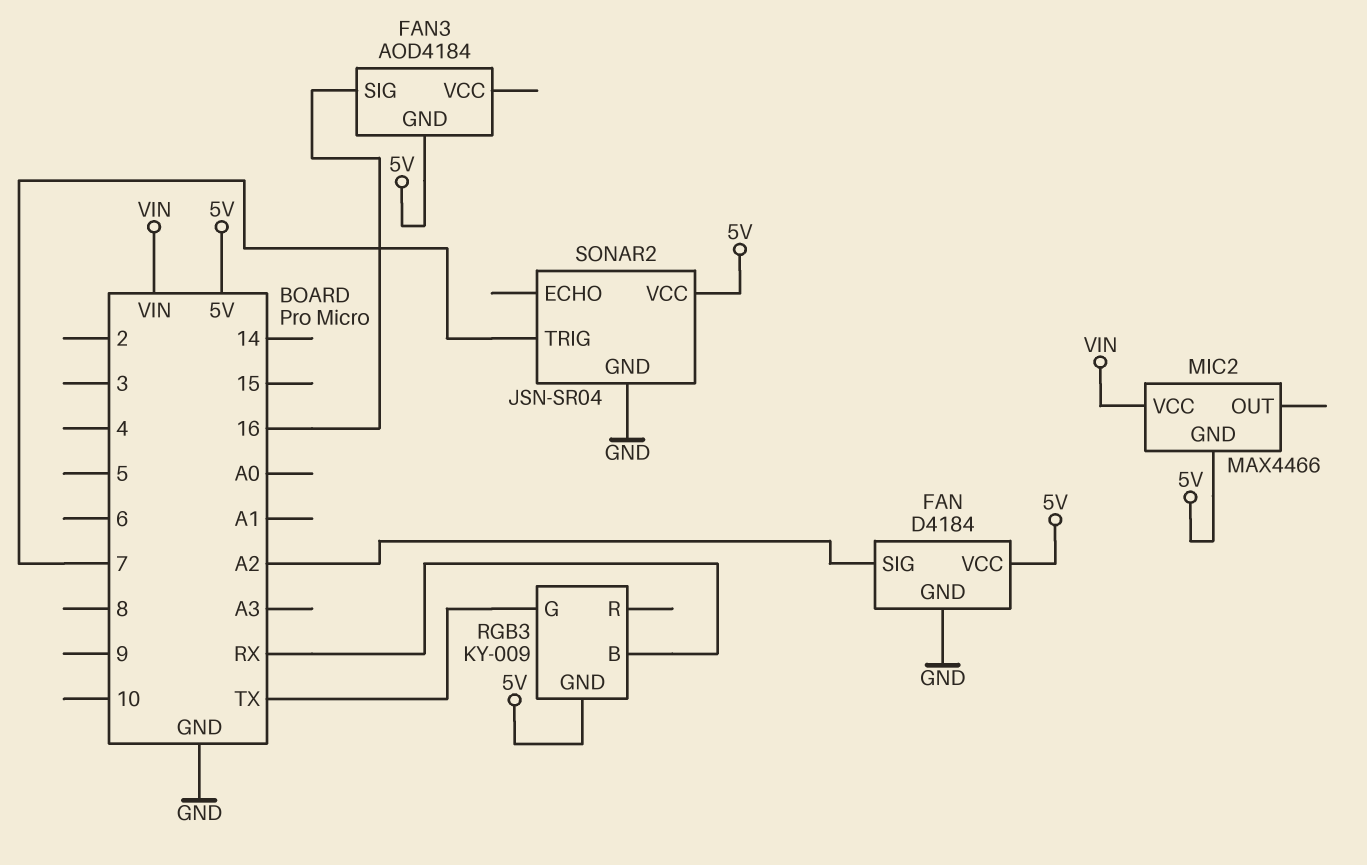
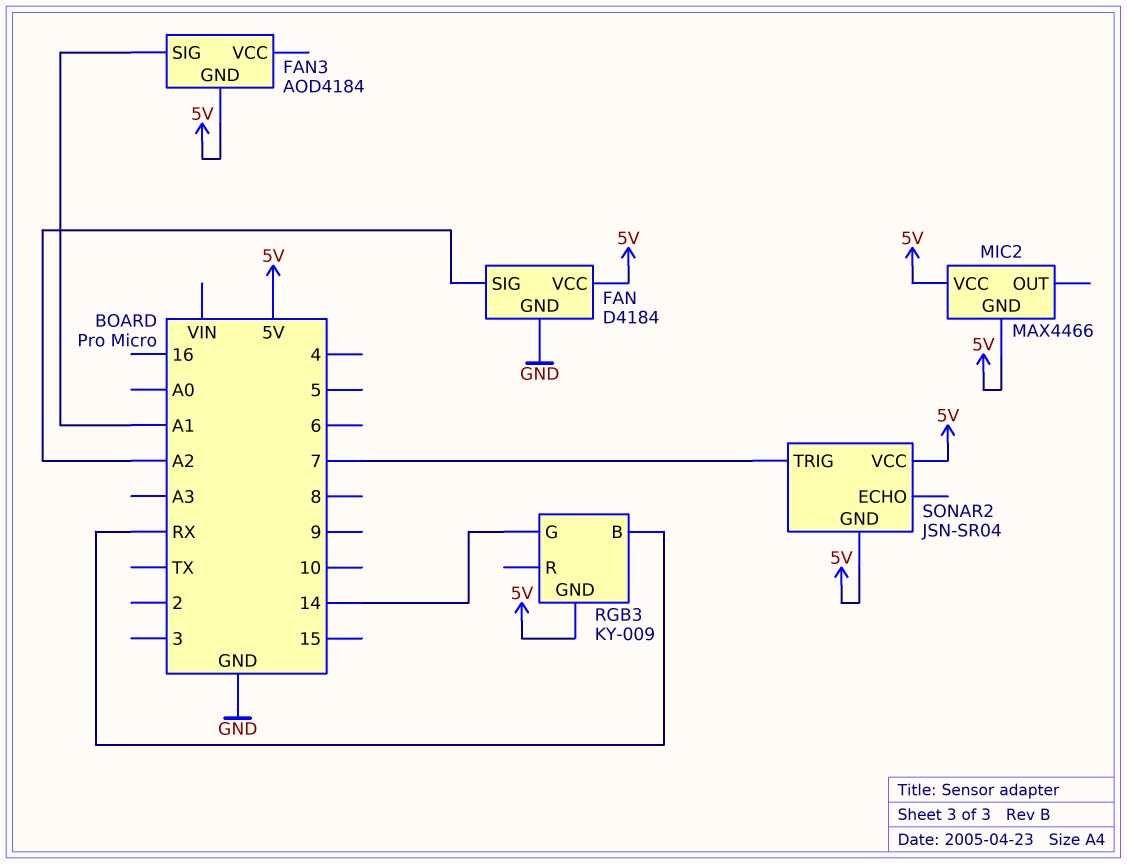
FAN3 pin SIG: 16 -> A1
MIC2 pin VCC: VIN -> 5V
RGB3 pin G: TX -> 14
SONAR2 pin GND: GND -> 5V

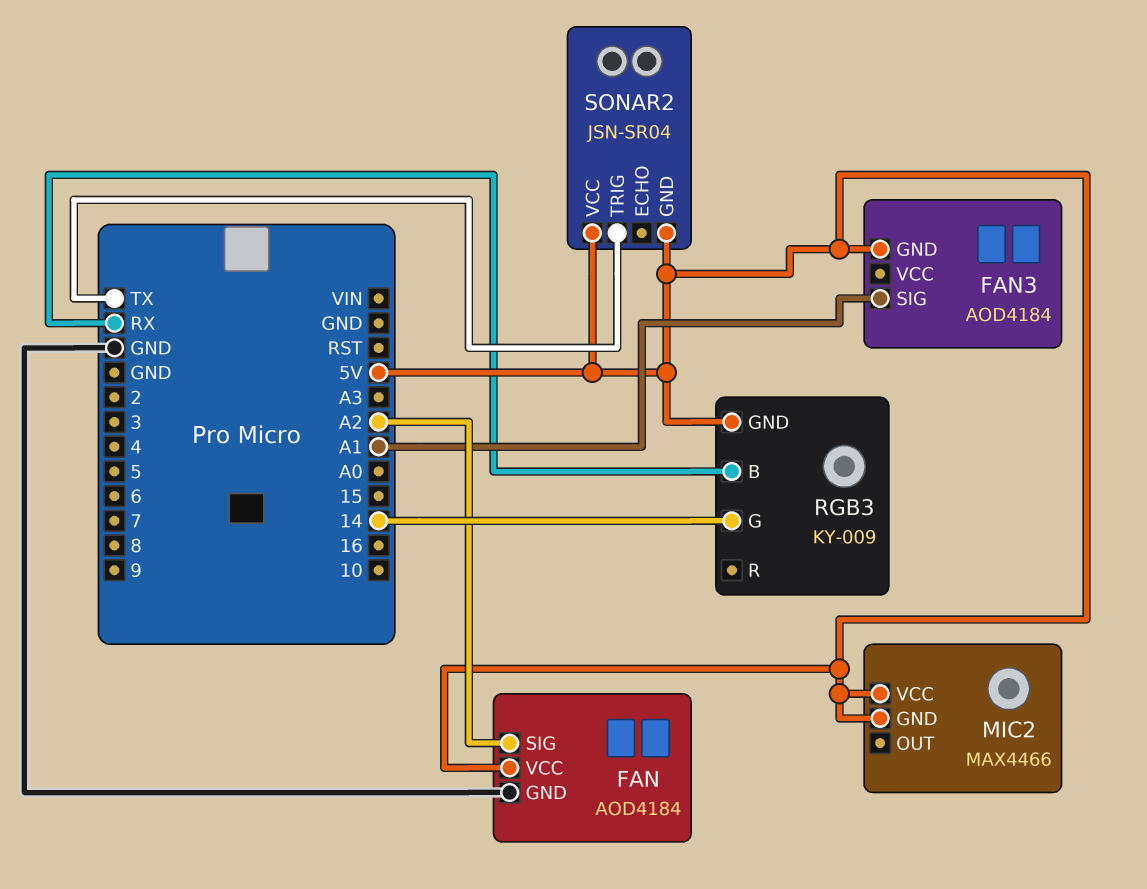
FAN: D4184 -> AOD4184
SONAR2 pin TRIG: 7 -> TX

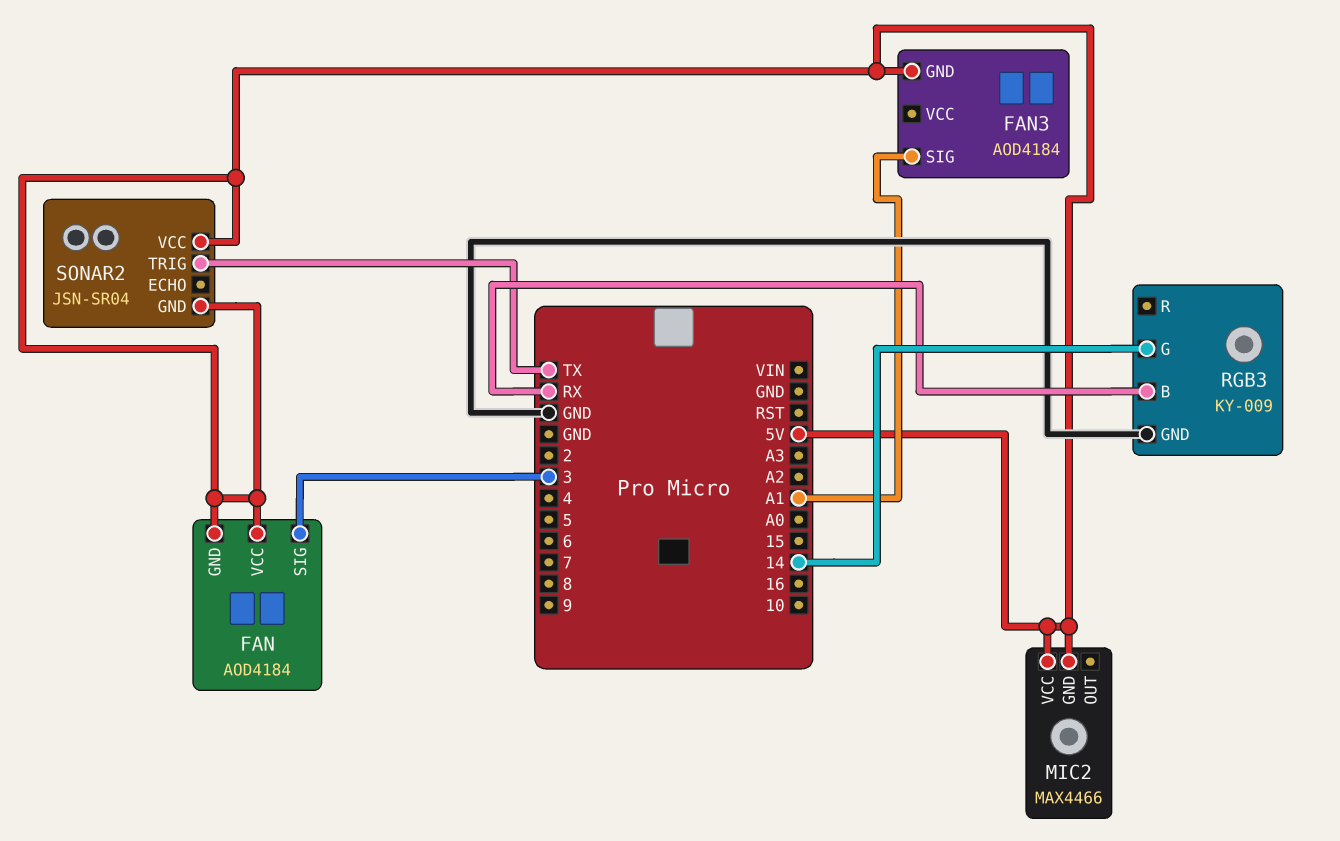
FAN pin GND: GND -> 5V
FAN pin SIG: A2 -> 3
RGB3 pin GND: 5V -> GND

